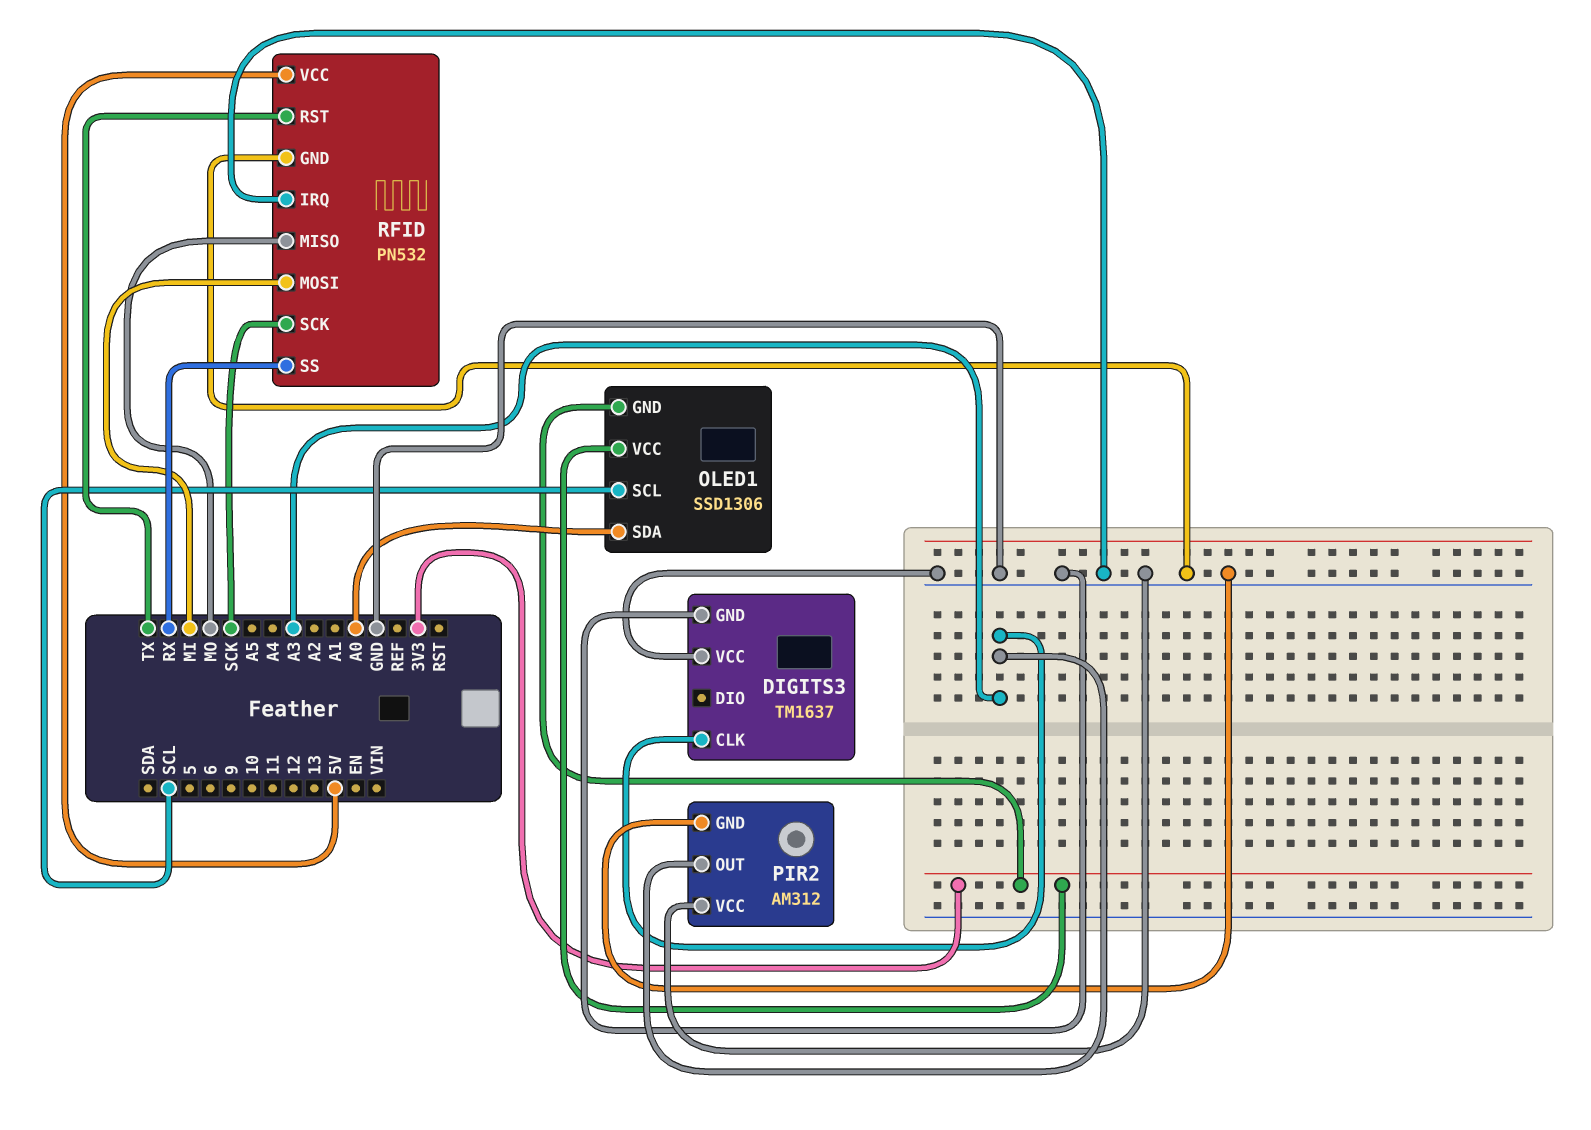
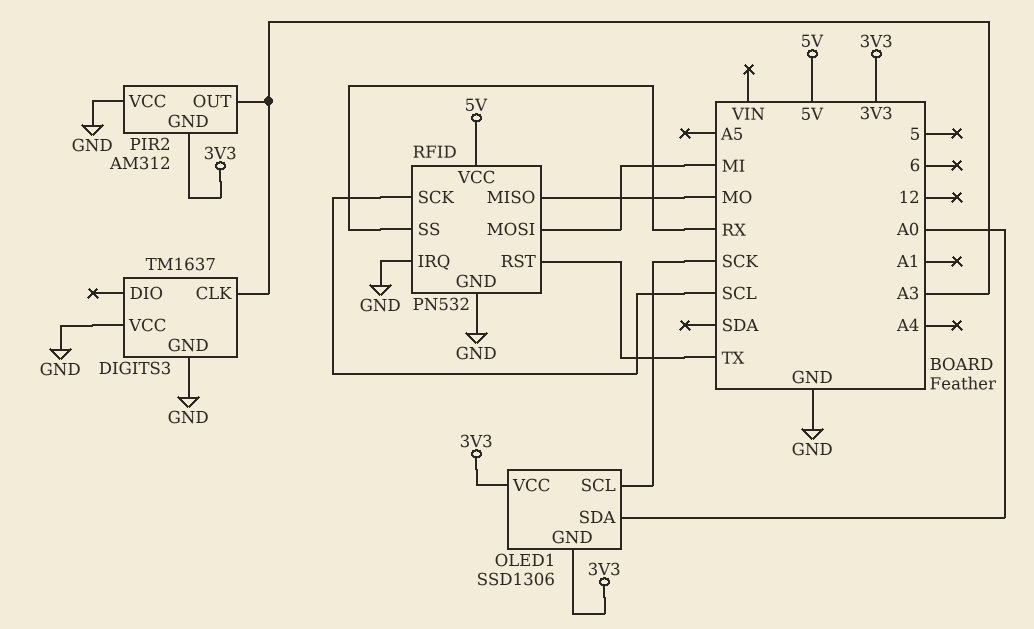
OLED1 pin SCL: SCL -> SCK
PIR2 pin GND: GND -> 3V3
RFID pin SCK: SCK -> SCL

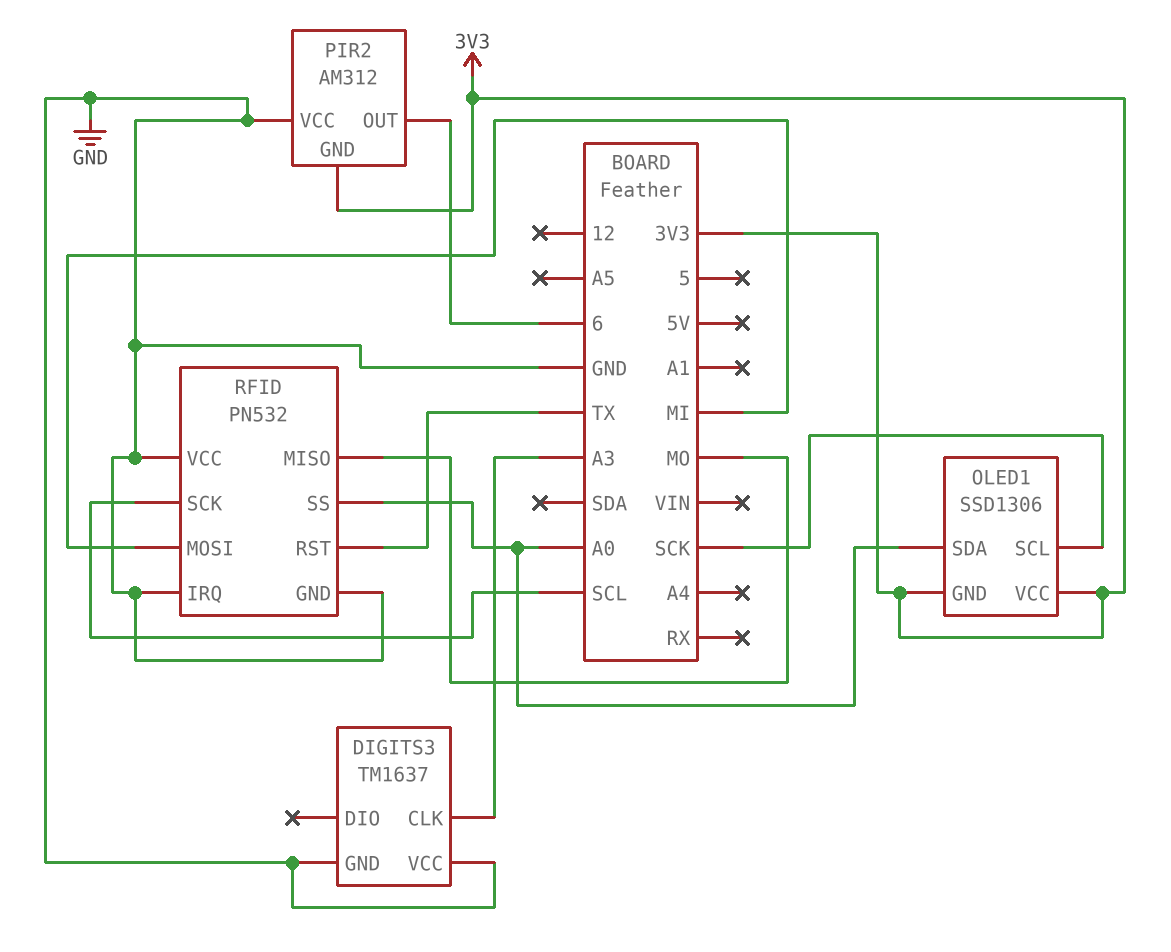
PIR2 pin OUT: A3 -> 6
RFID pin SS: RX -> A0
RFID pin VCC: 5V -> GND

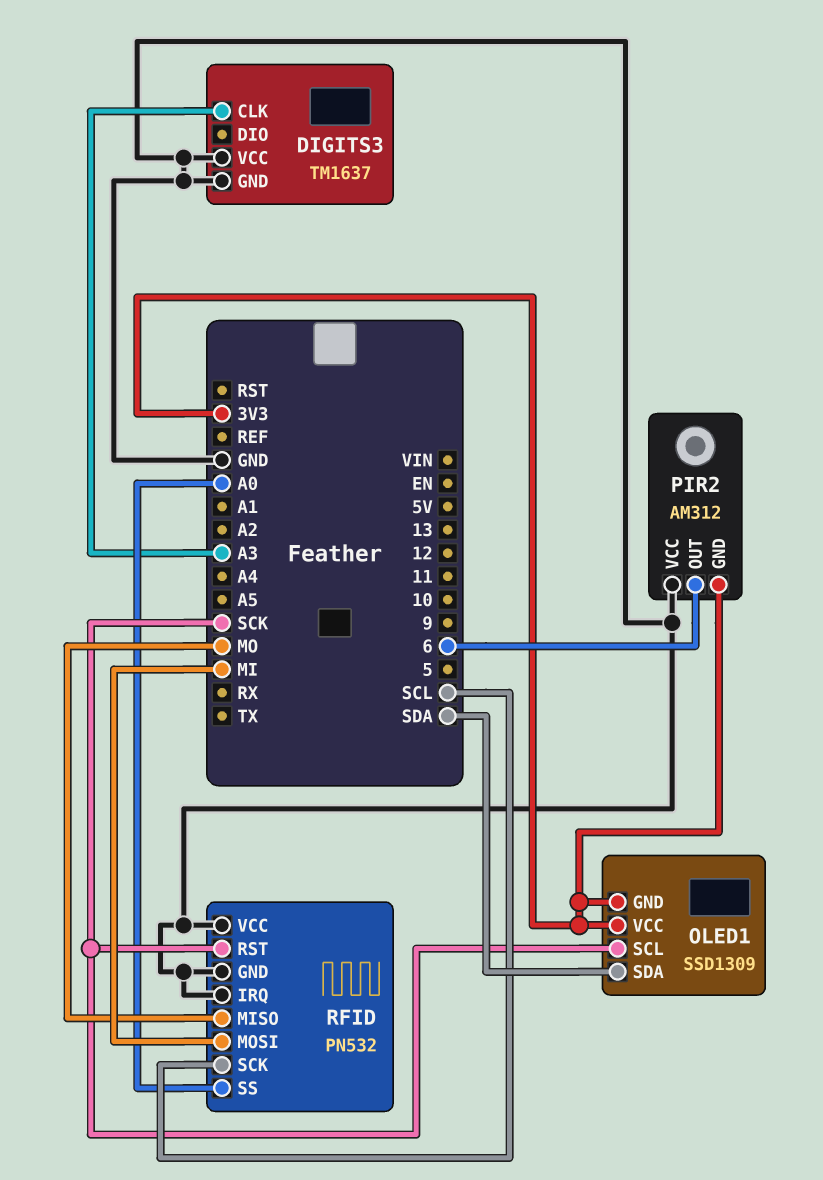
OLED1: SSD1306 -> SSD1309
OLED1 pin SDA: A0 -> SDA
RFID pin RST: TX -> SCK

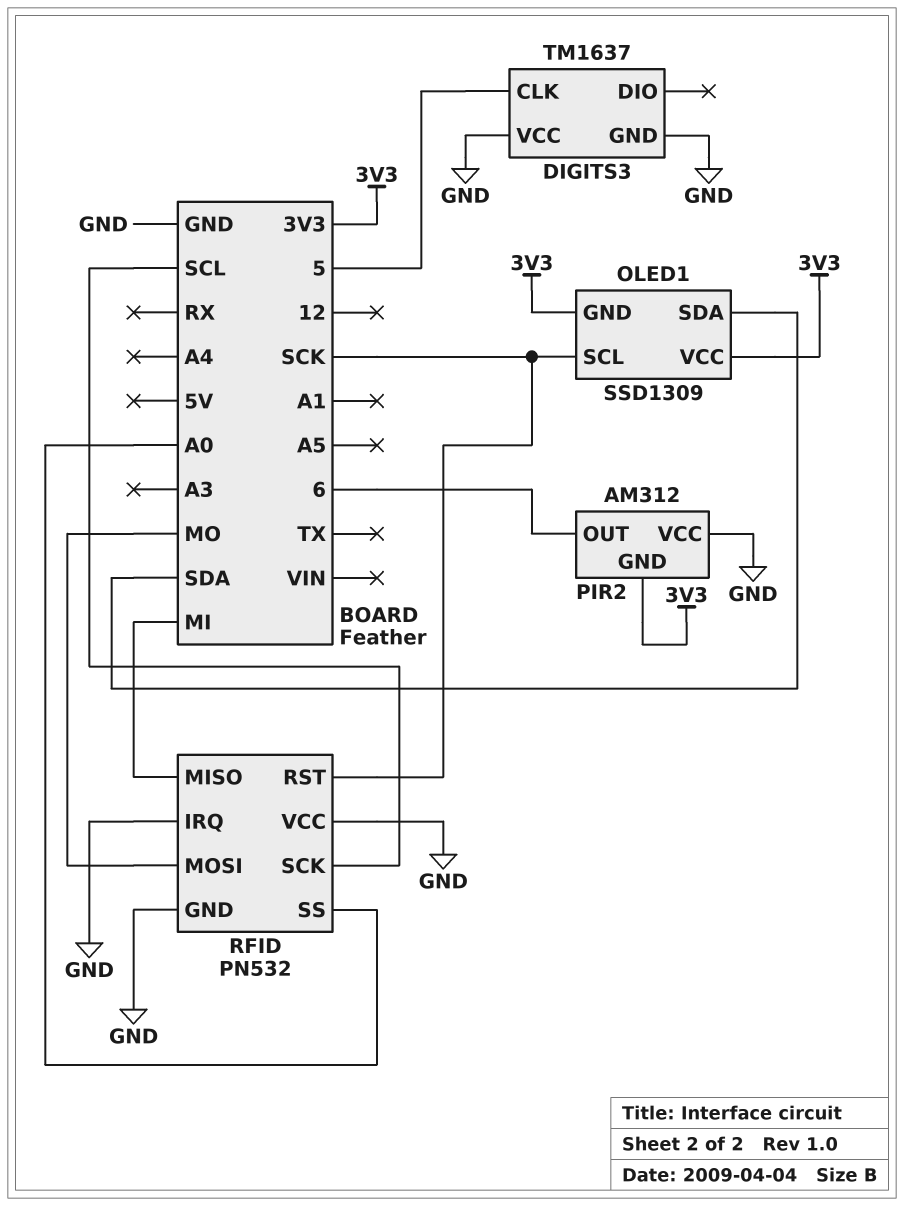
DIGITS3 pin CLK: A3 -> 5
RFID pin MISO: MO -> MI
RFID pin MOSI: MI -> MO

